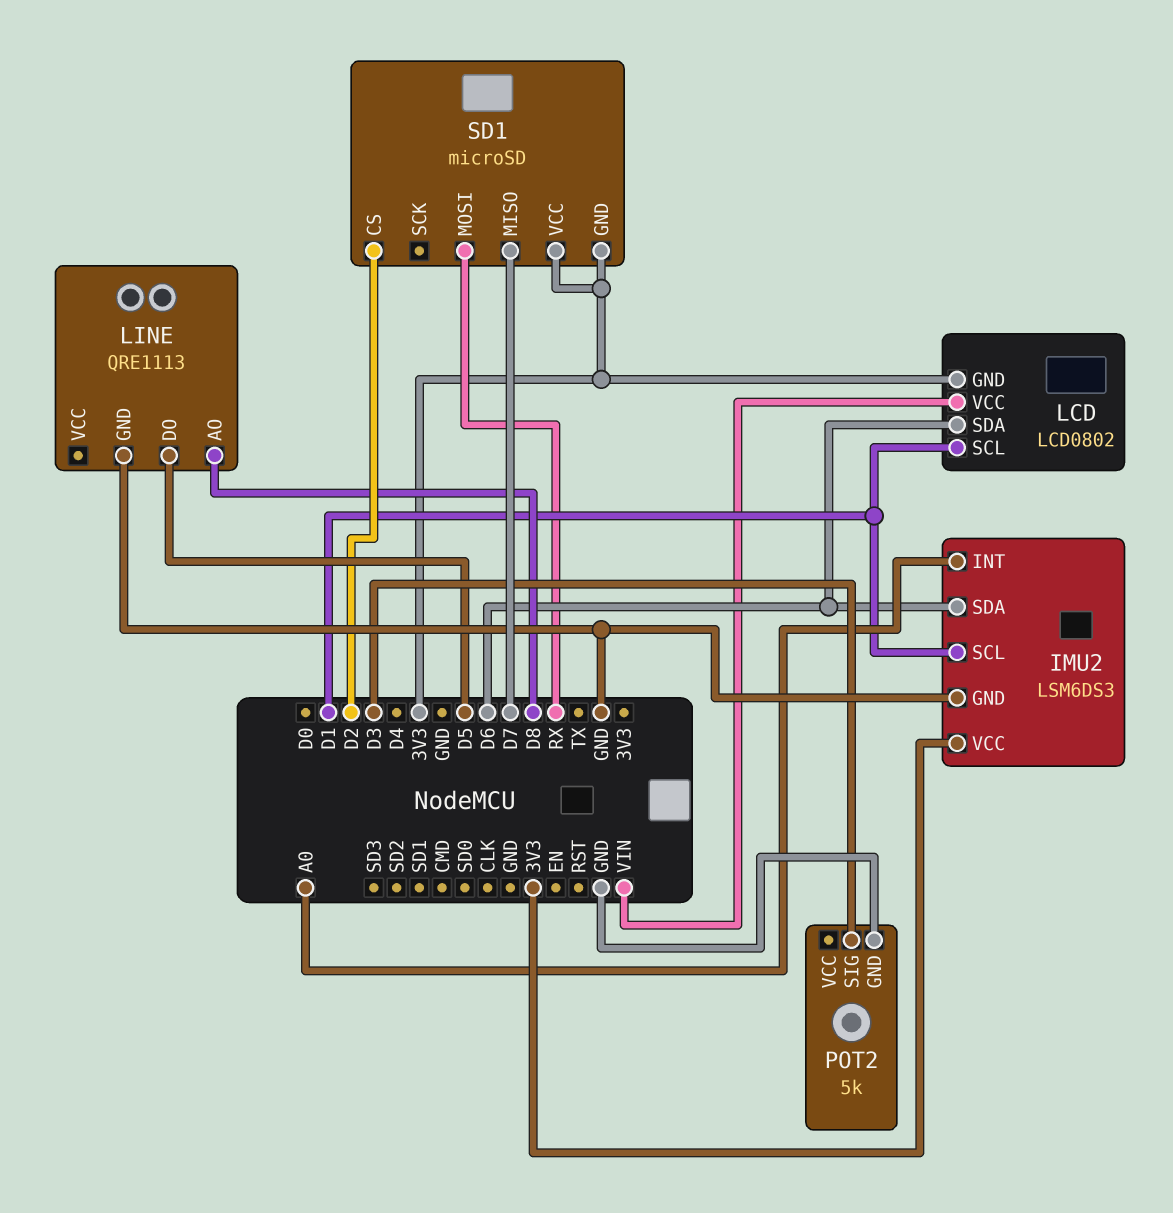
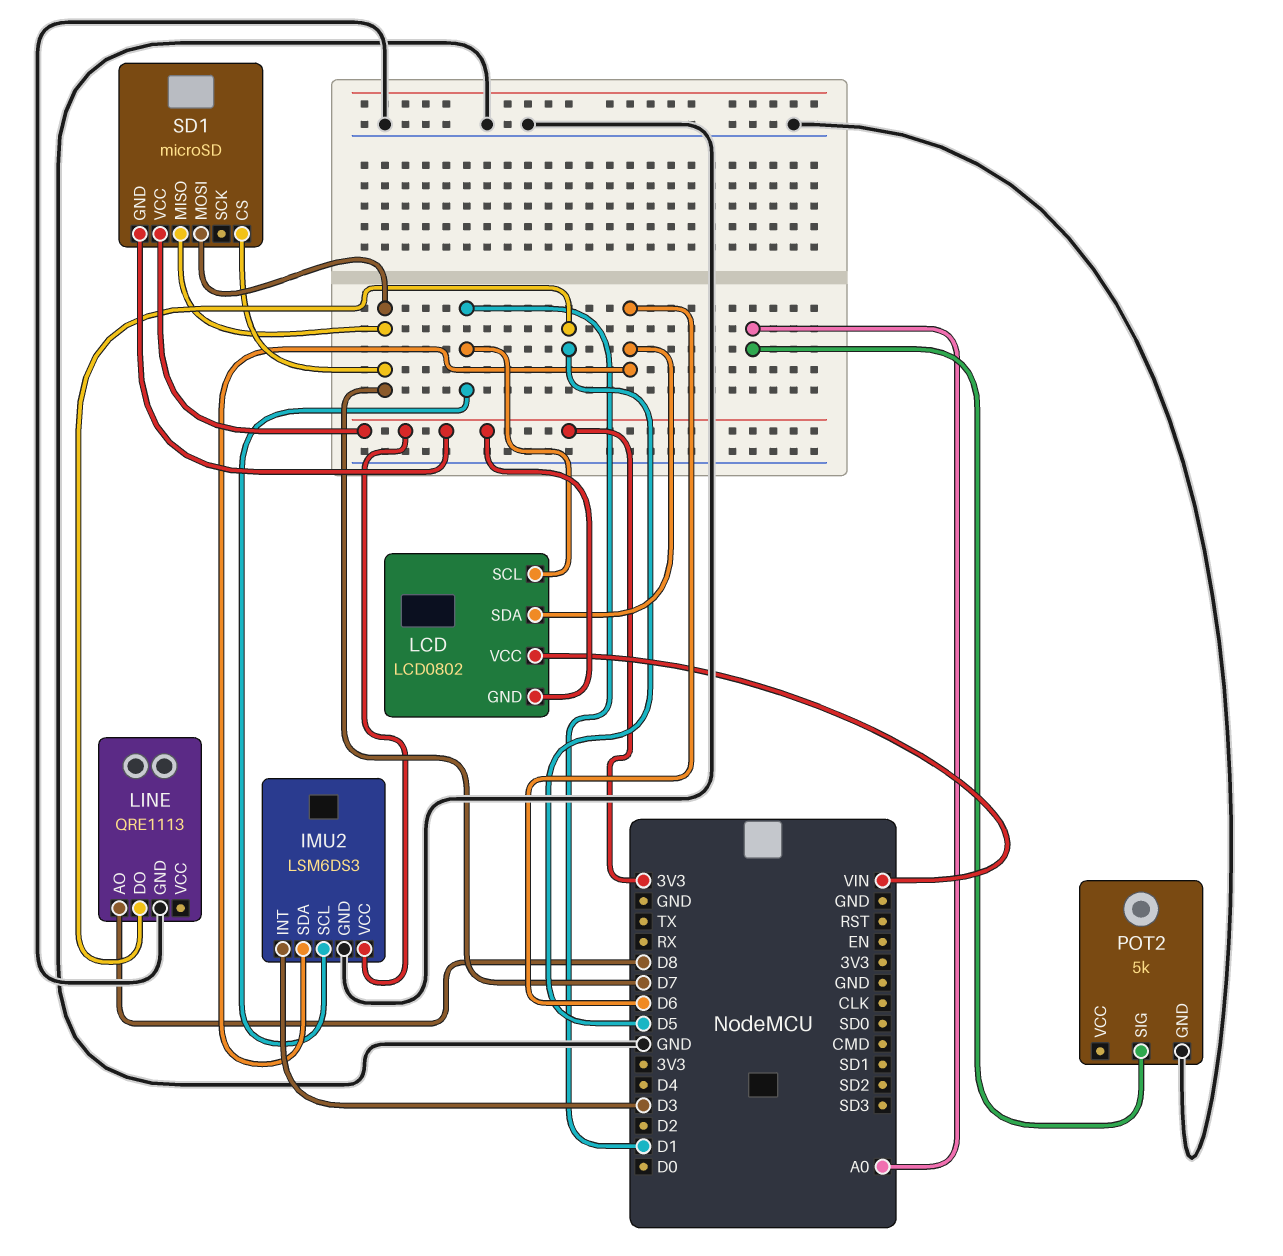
IMU2 pin INT: A0 -> D3
POT2 pin SIG: D3 -> A0
SD1 pin CS: D2 -> D7
SD1 pin MOSI: RX -> D7

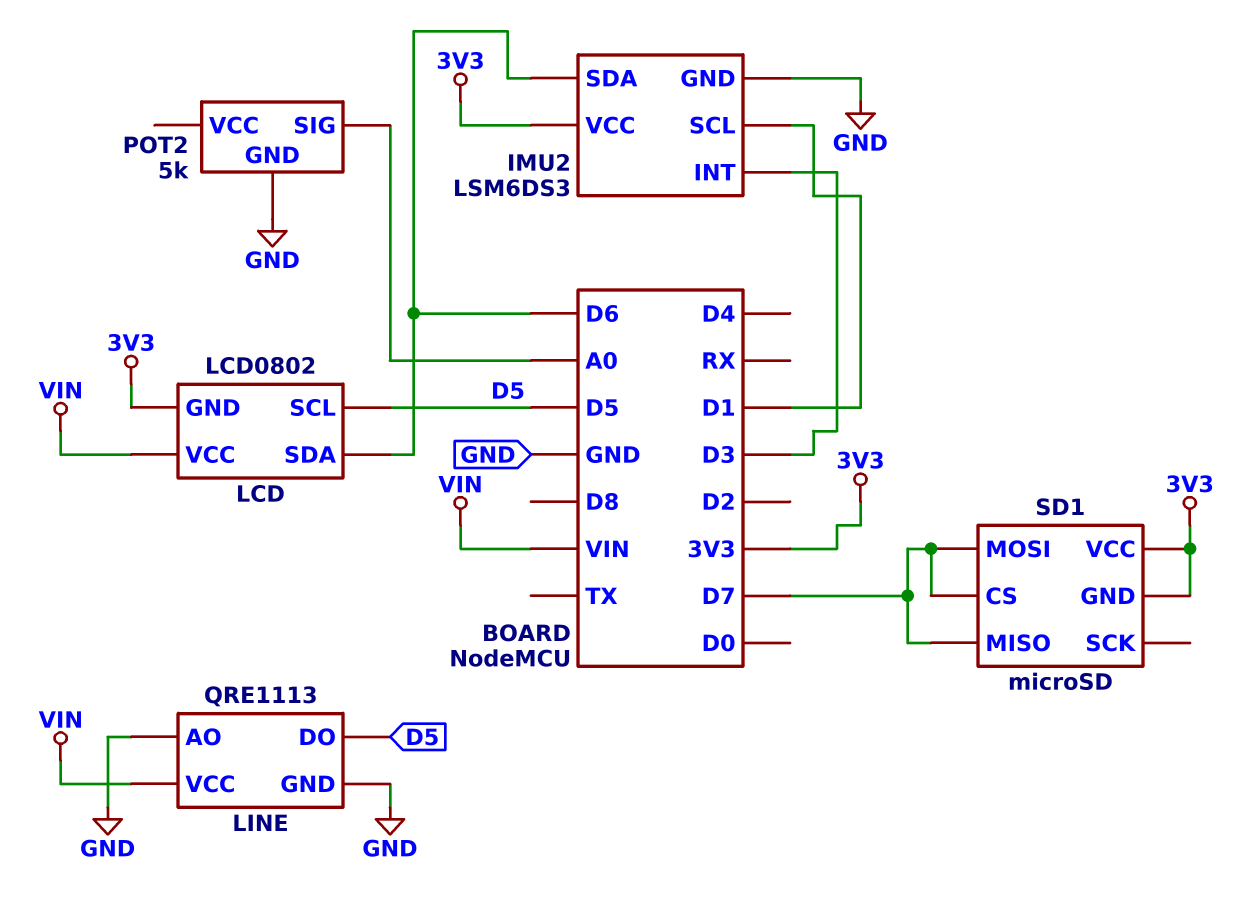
LCD pin SCL: D1 -> D5
LINE pin AO: D8 -> GND
LINE pin VCC: none -> VIN

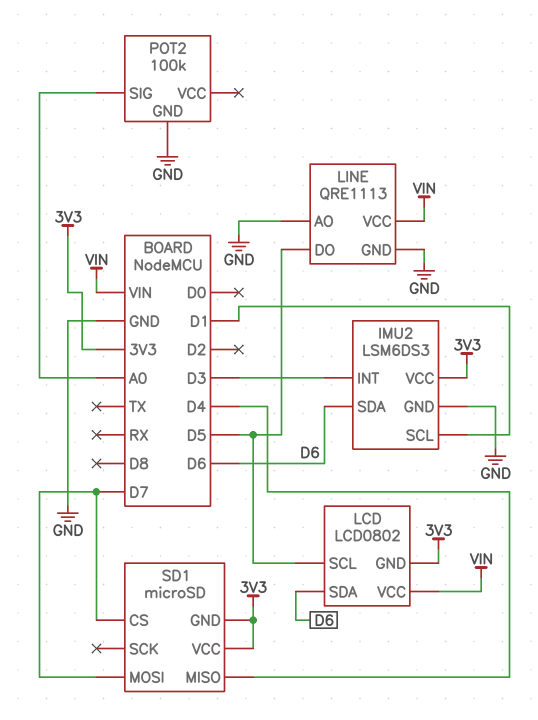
POT2: 5k -> 100k
SD1 pin MISO: D7 -> D4

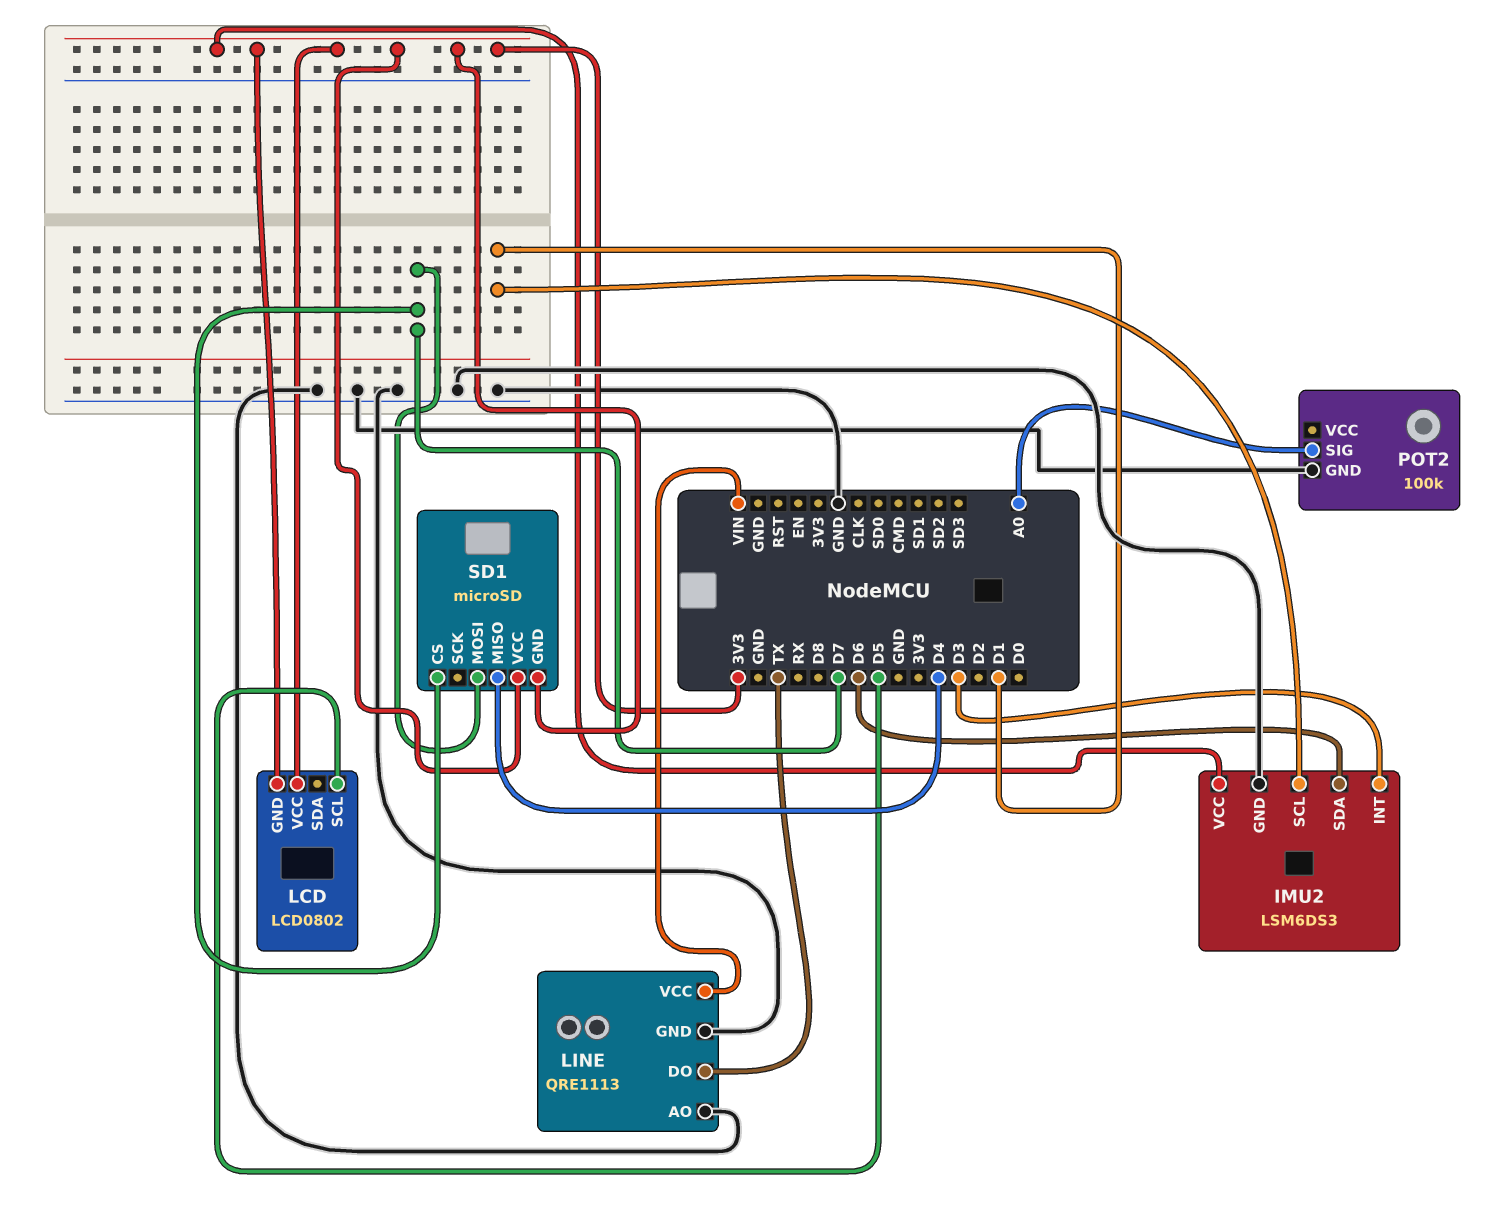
LCD pin SDA: D6 -> none
LCD pin VCC: VIN -> 3V3
LINE pin DO: D5 -> TX

